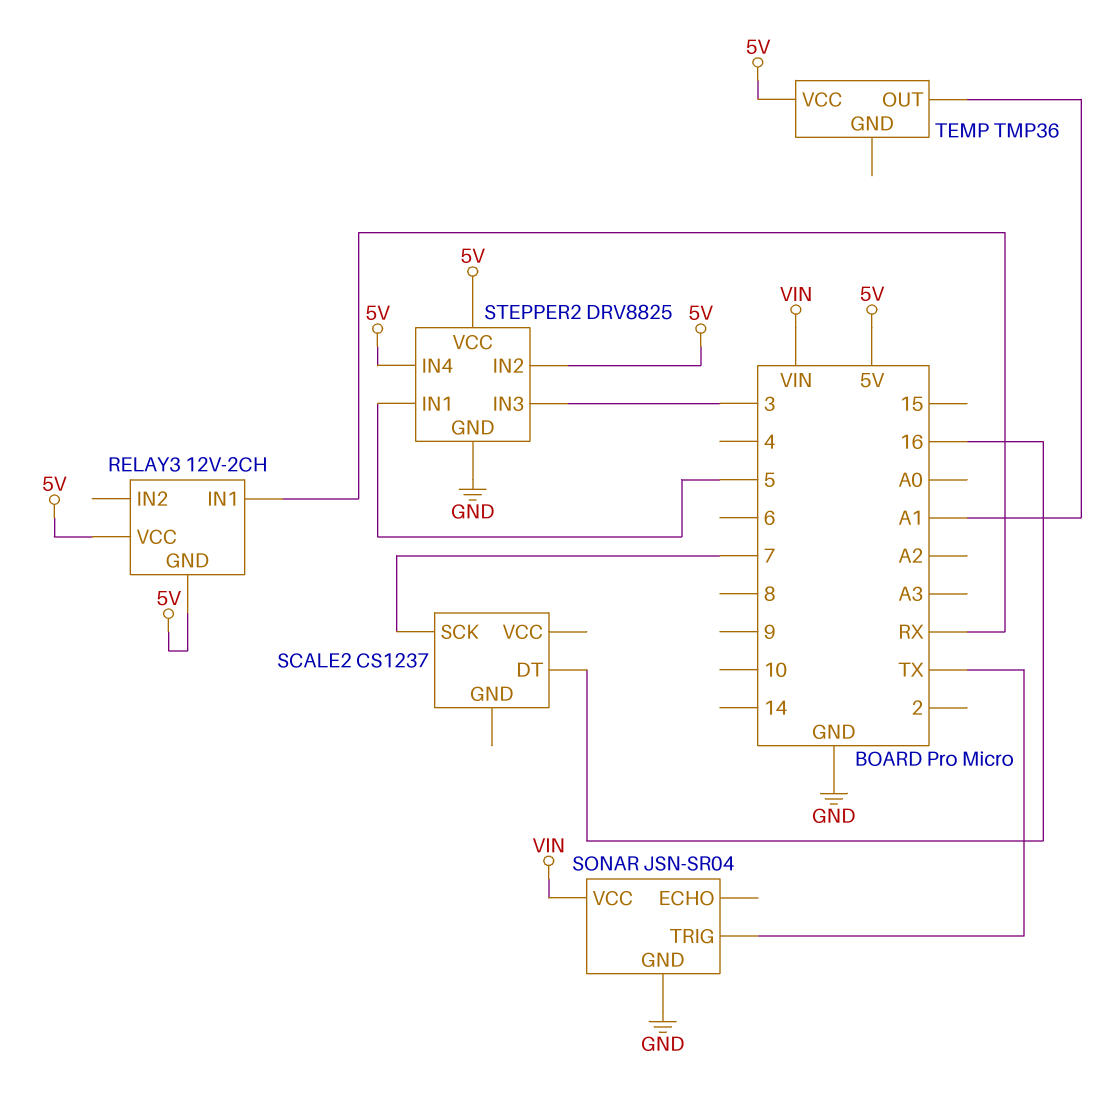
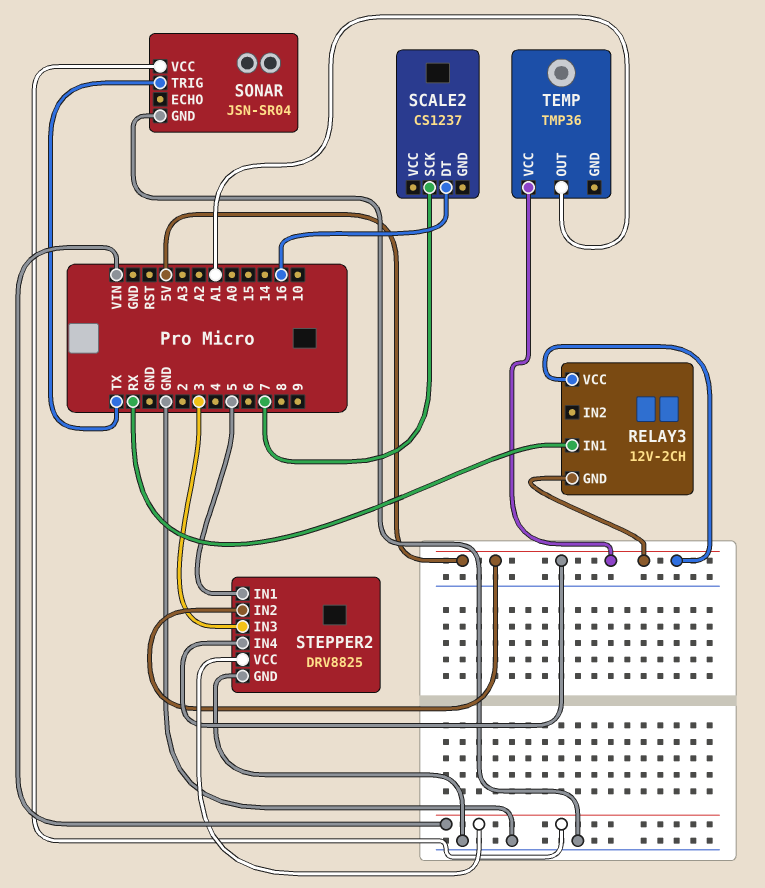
STEPPER2 pin VCC: 5V -> VIN

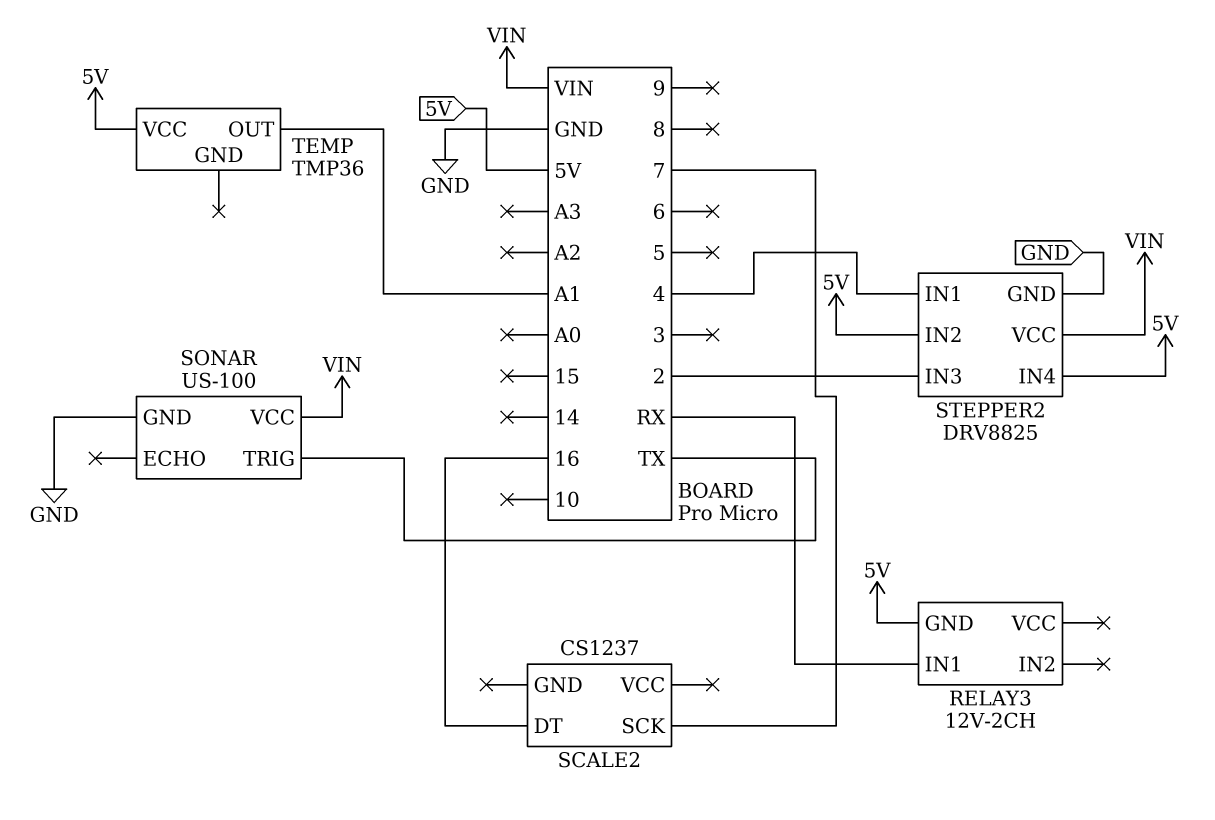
RELAY3 pin VCC: 5V -> none
SONAR: JSN-SR04 -> US-100
STEPPER2 pin IN1: 5 -> 4
STEPPER2 pin IN3: 3 -> 2

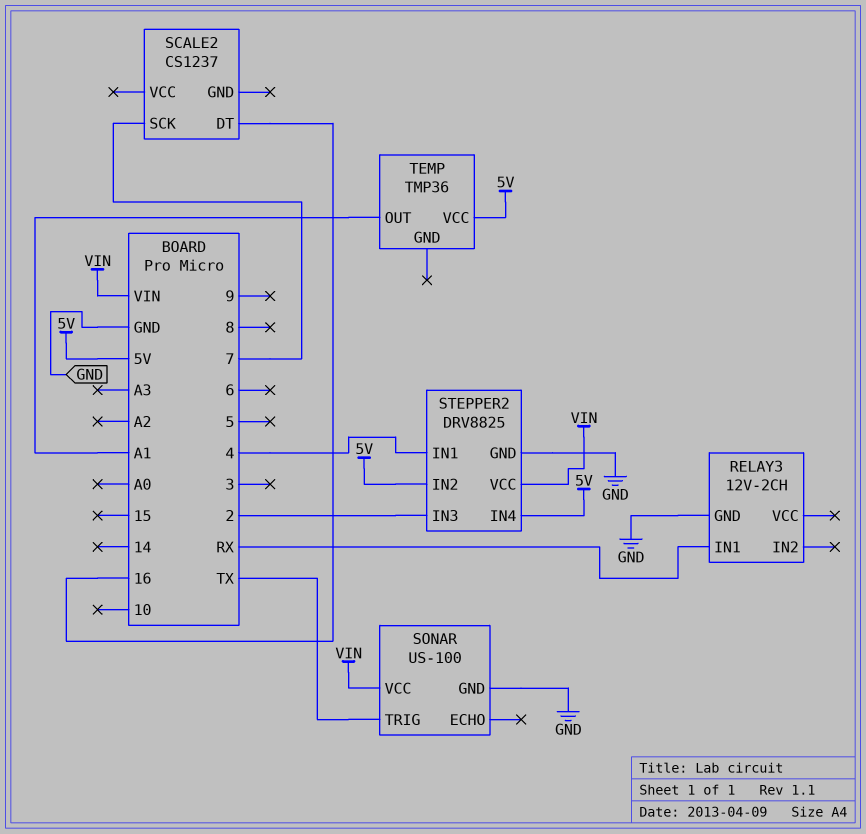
RELAY3 pin GND: 5V -> GND

